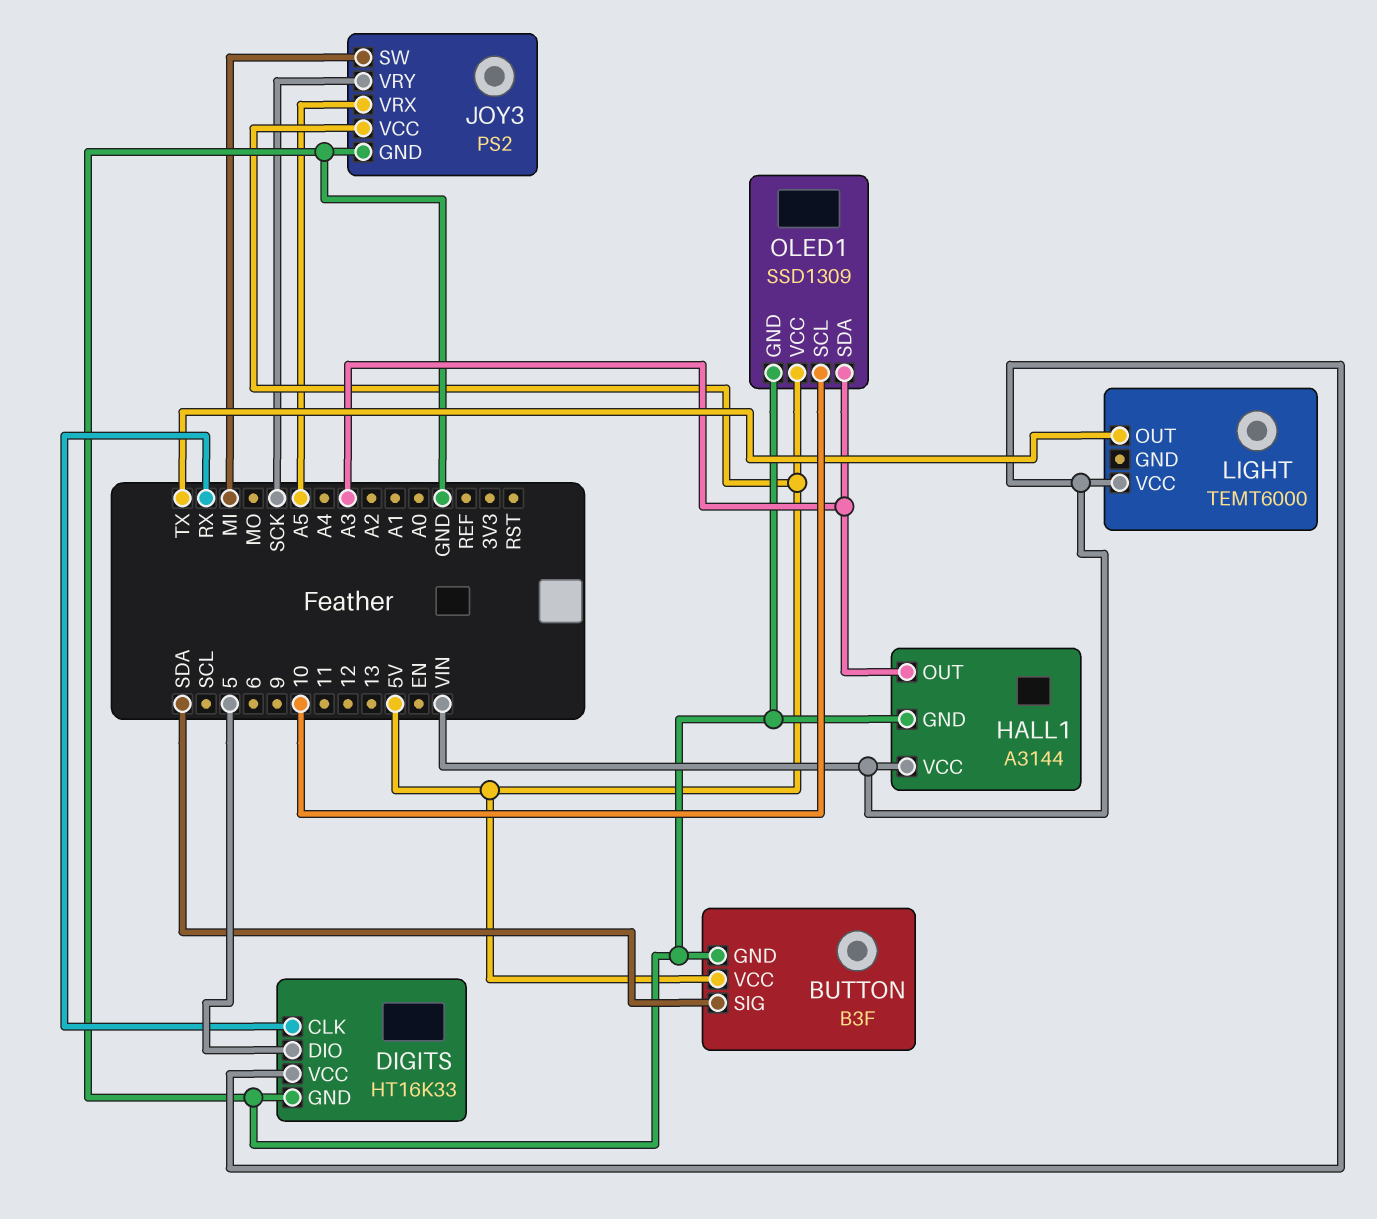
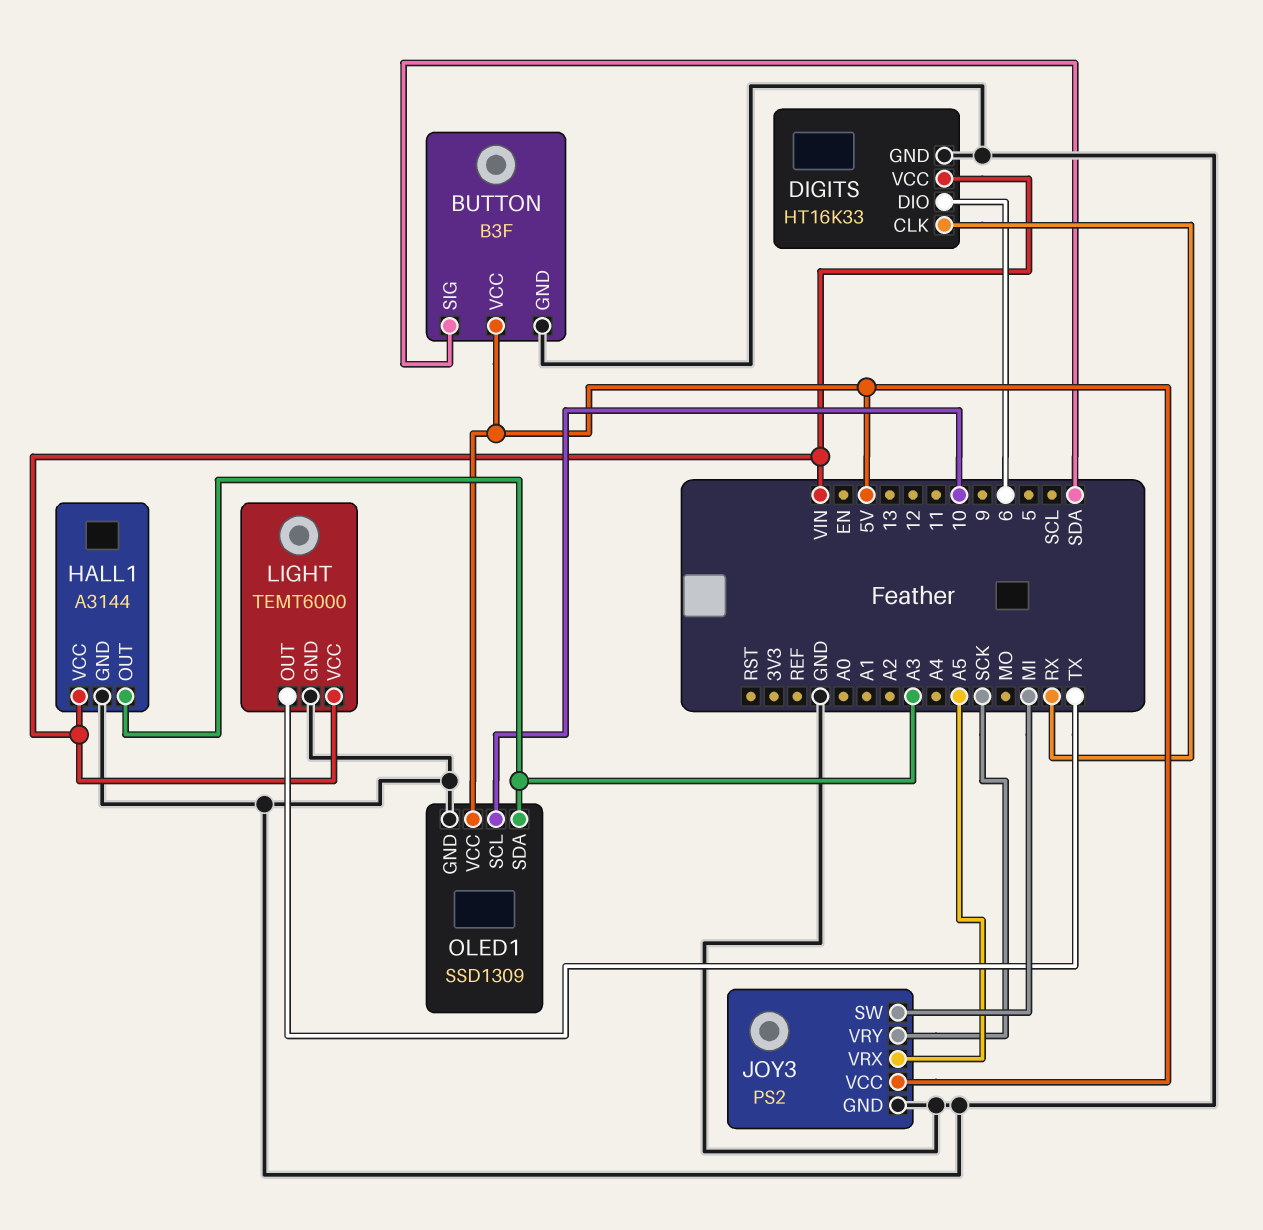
DIGITS pin DIO: 5 -> 6
LIGHT pin GND: none -> GND

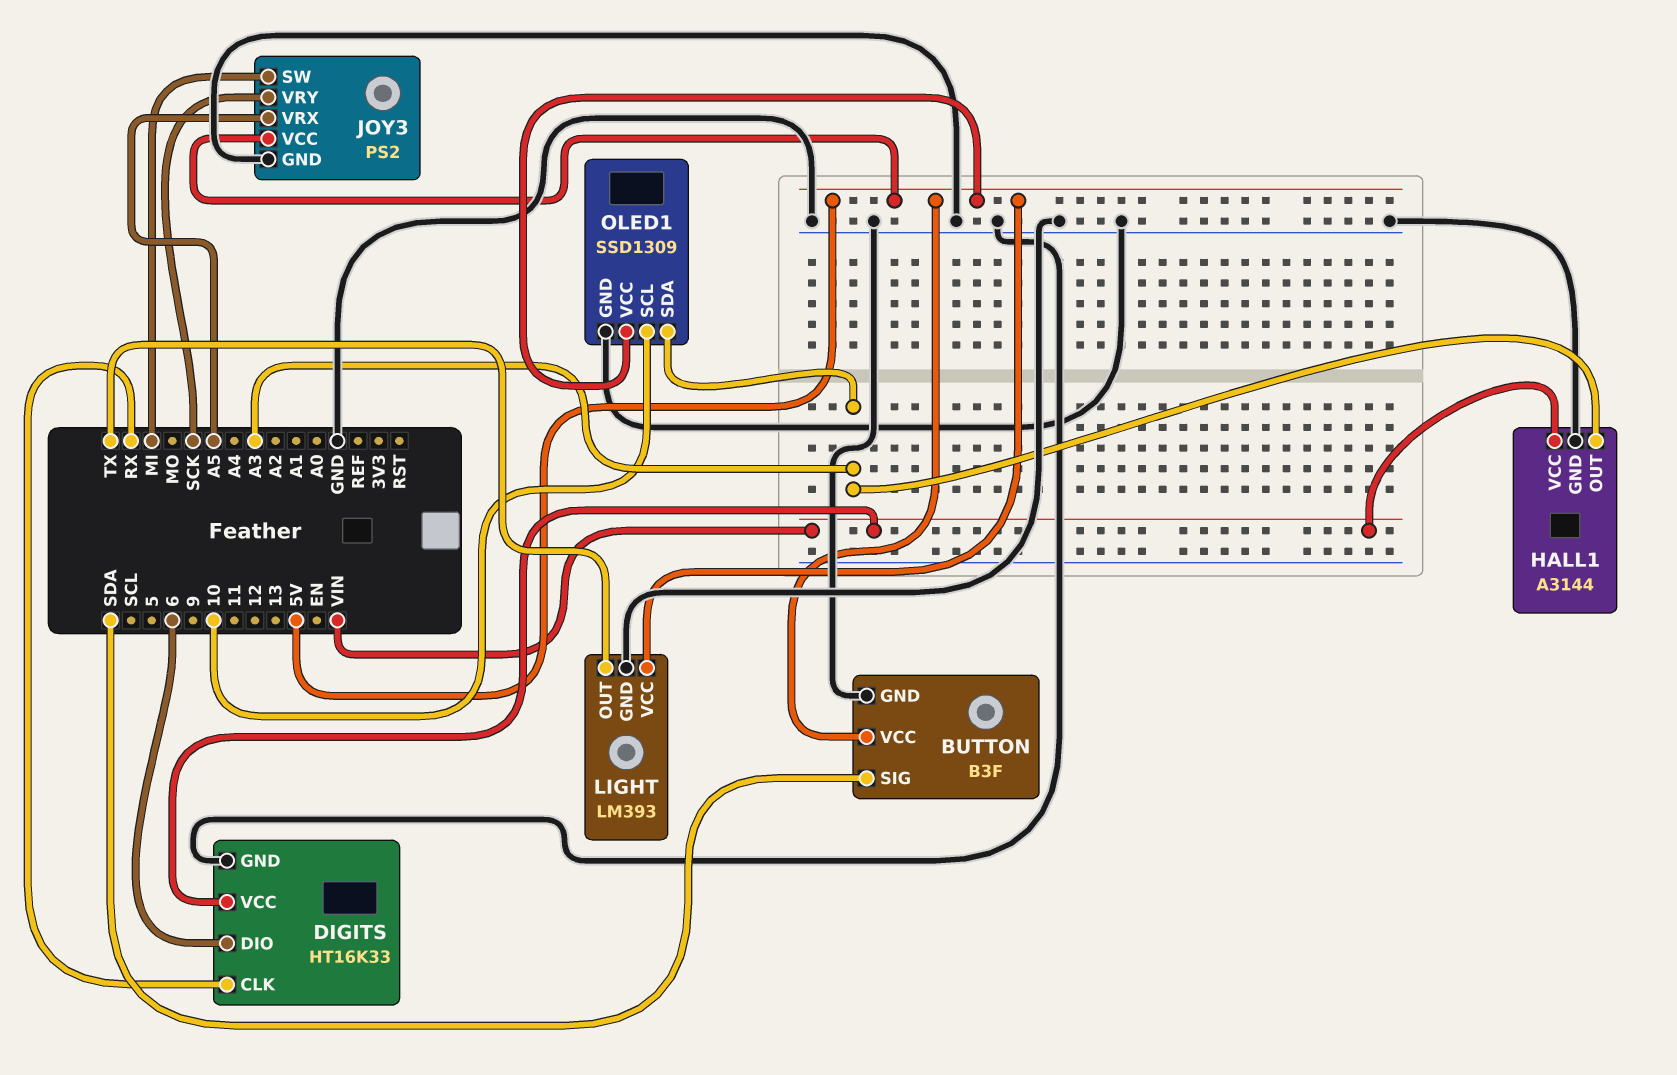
LIGHT: TEMT6000 -> LM393
LIGHT pin VCC: VIN -> 5V

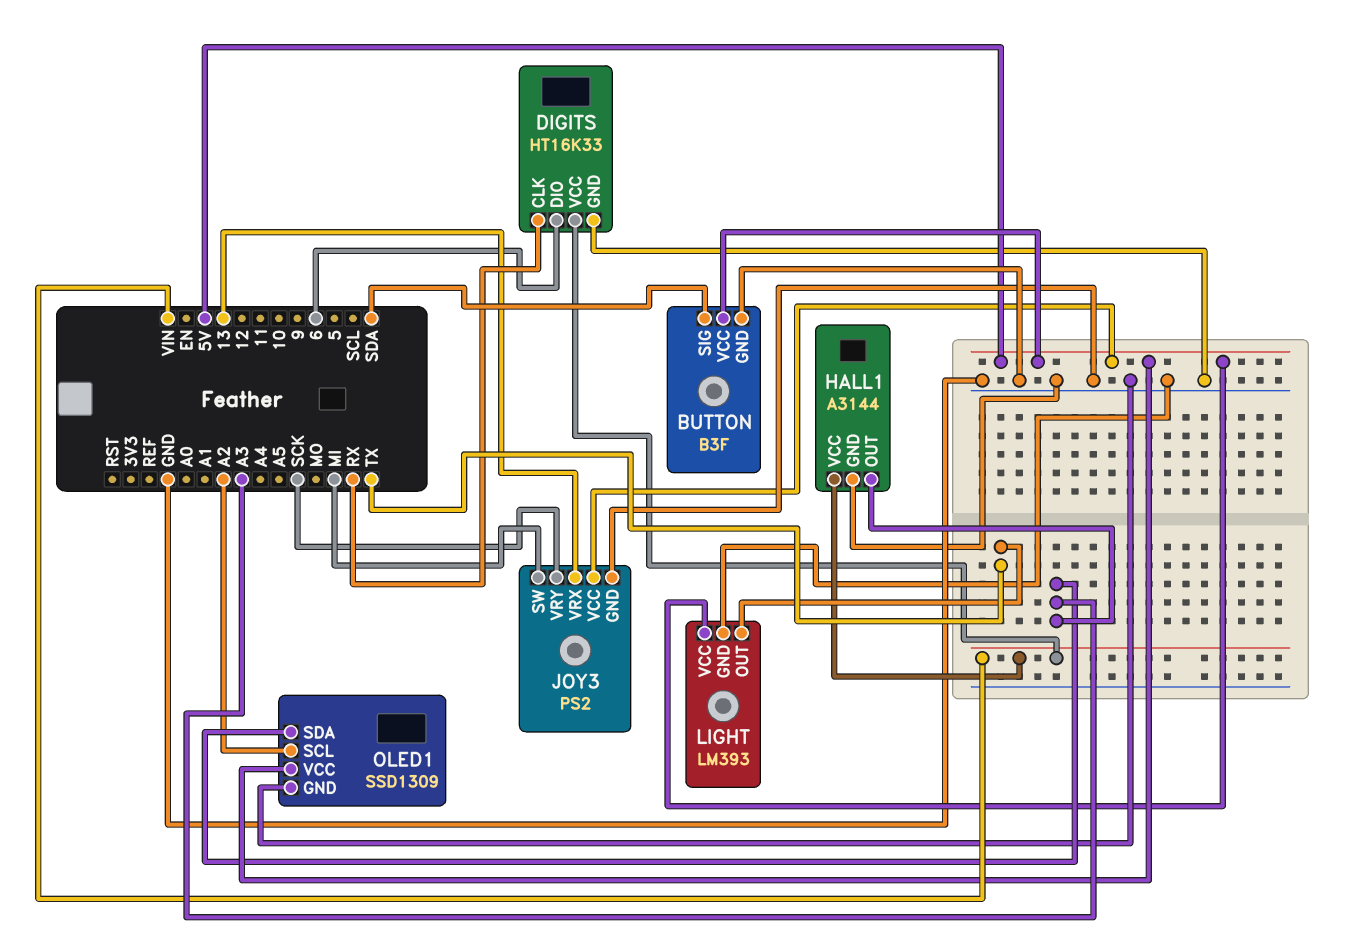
JOY3 pin VRX: A5 -> 13
OLED1 pin SCL: 10 -> A2

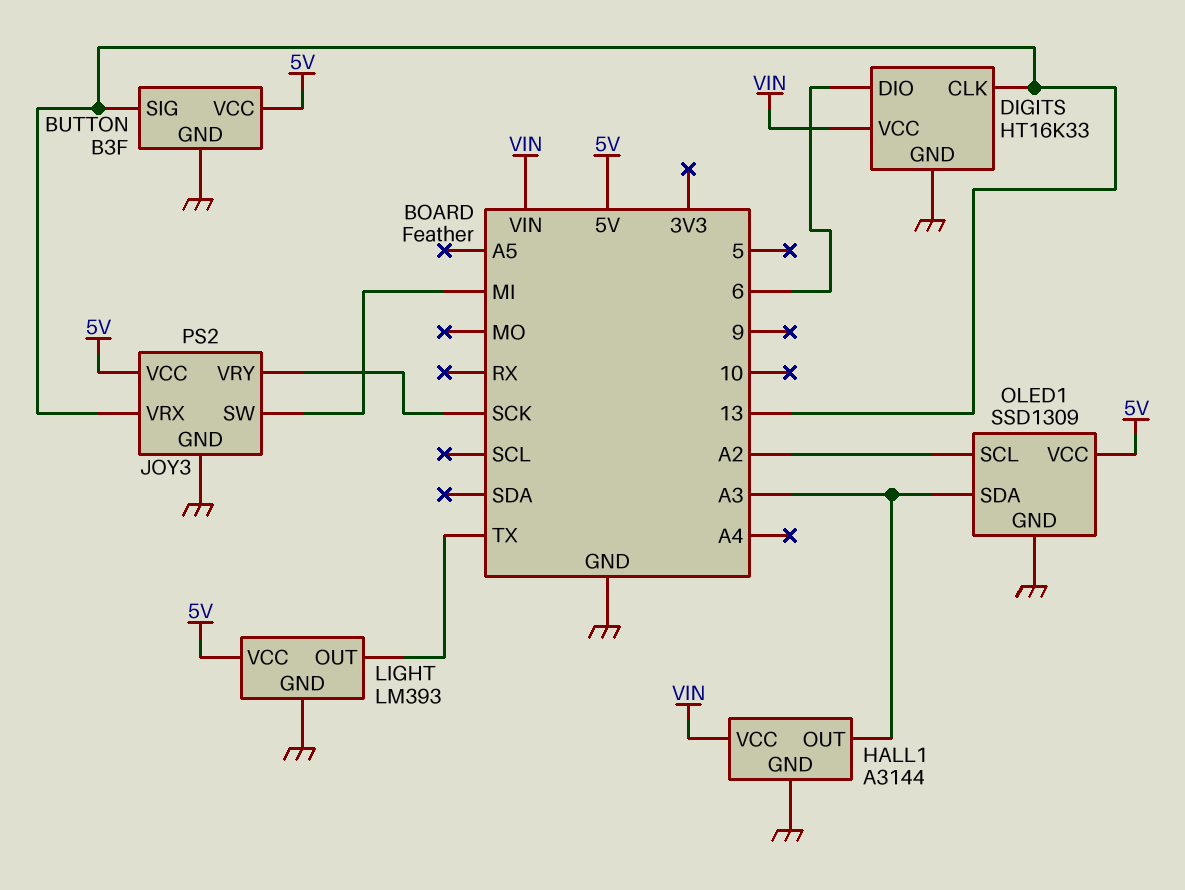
BUTTON pin SIG: SDA -> 13
DIGITS pin CLK: RX -> 13

